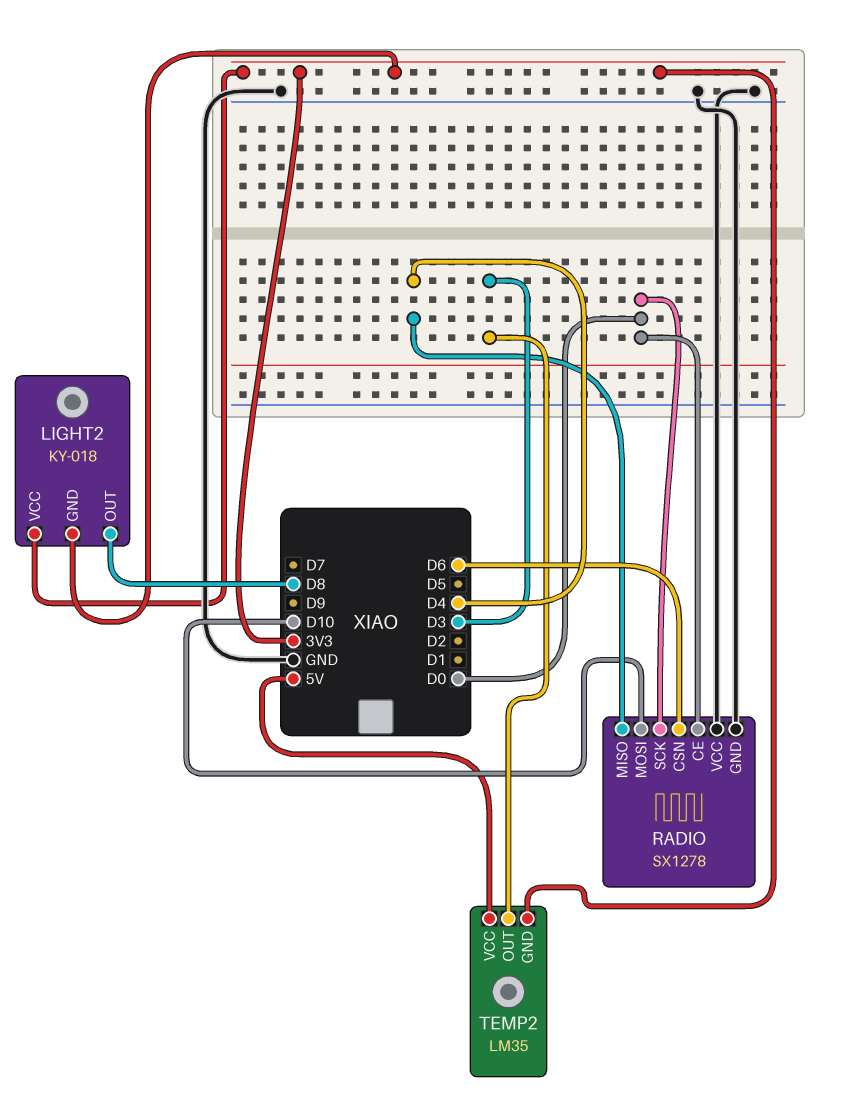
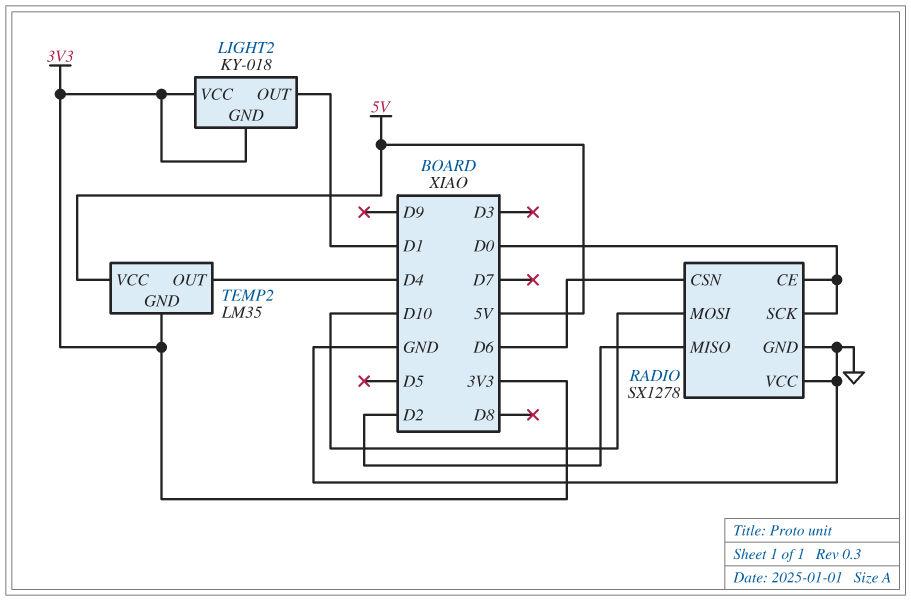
LIGHT2 pin OUT: D8 -> D1
RADIO pin MISO: D4 -> D2
TEMP2 pin OUT: D3 -> D4

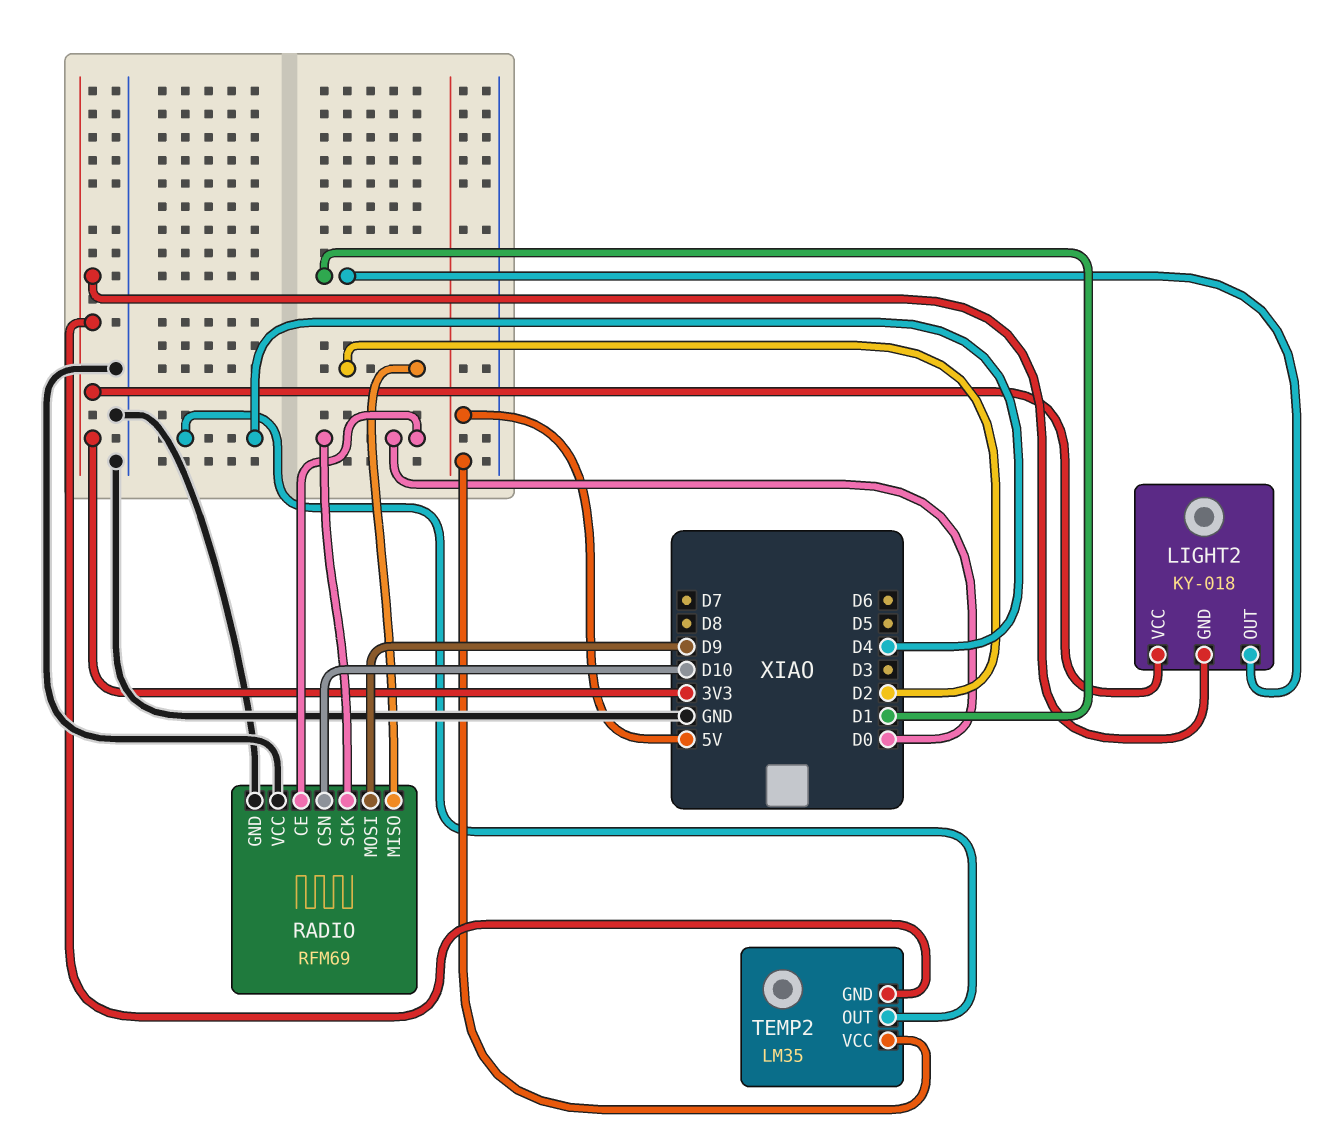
RADIO: SX1278 -> RFM69
RADIO pin CSN: D6 -> D10
RADIO pin MOSI: D10 -> D9

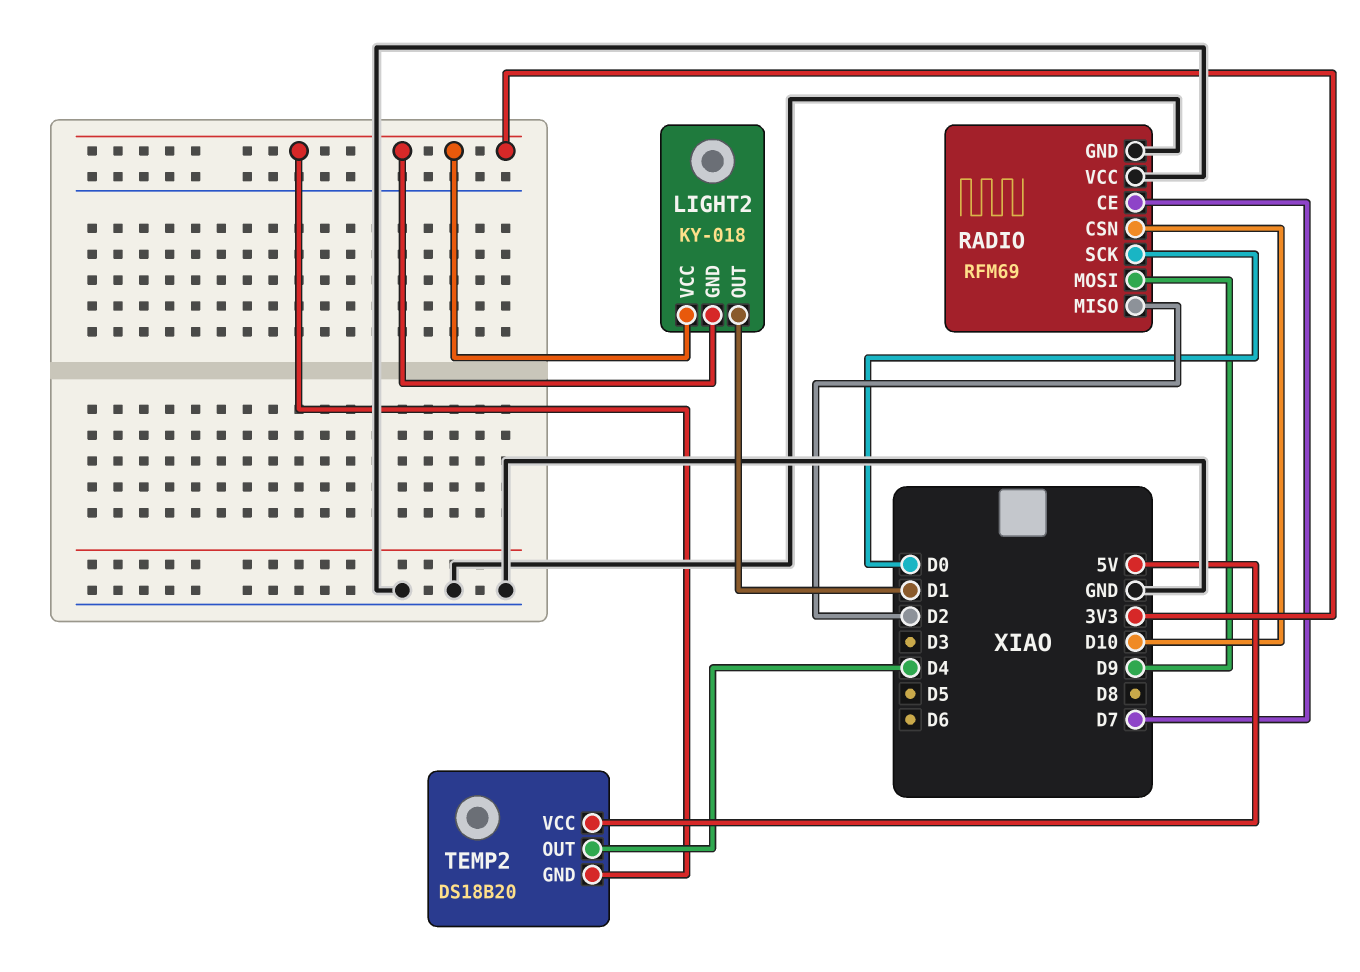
RADIO pin CE: D0 -> D7
TEMP2: LM35 -> DS18B20

